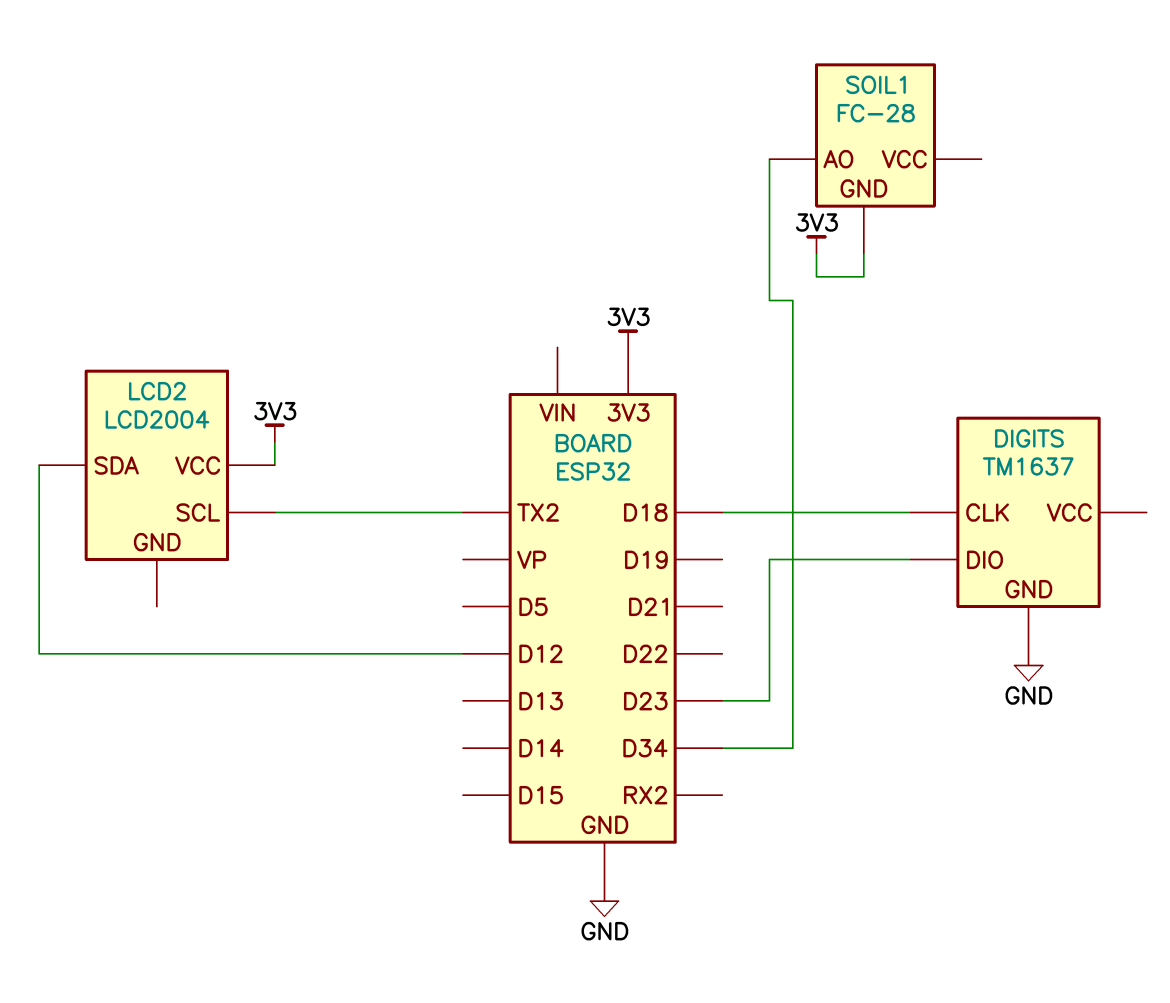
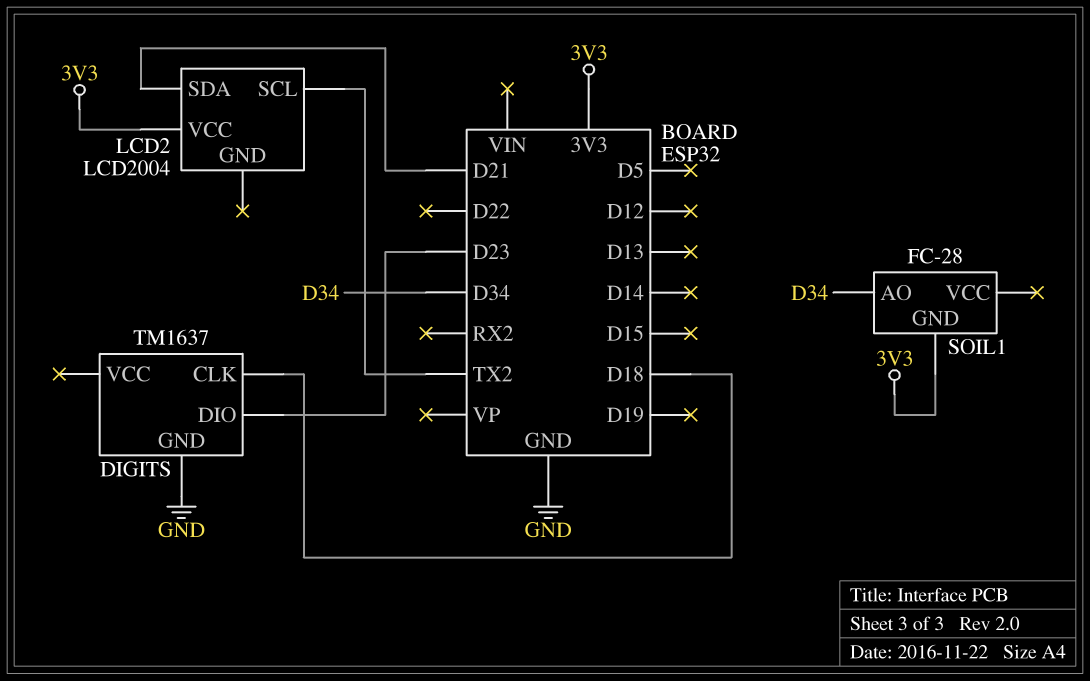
LCD2 pin SDA: D12 -> D21

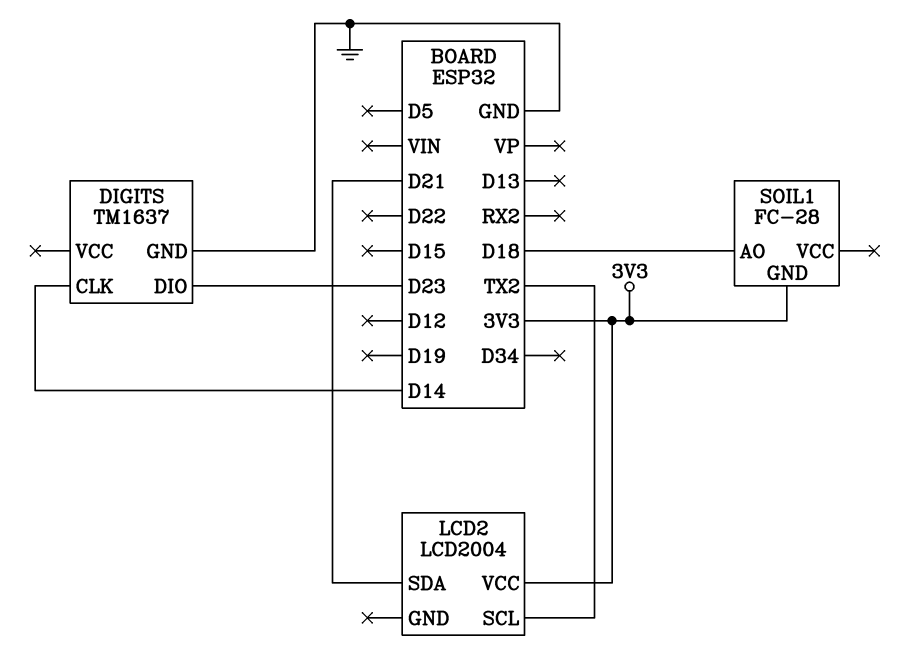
DIGITS pin CLK: D18 -> D14
SOIL1 pin AO: D34 -> D18

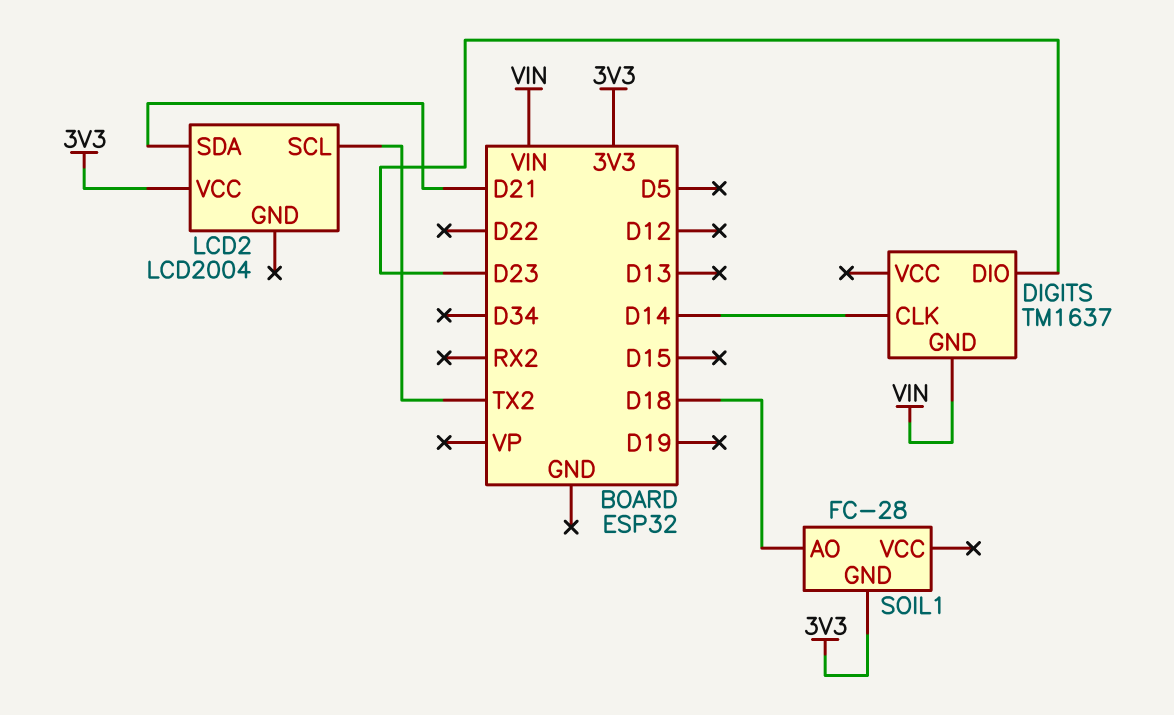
DIGITS pin GND: GND -> VIN

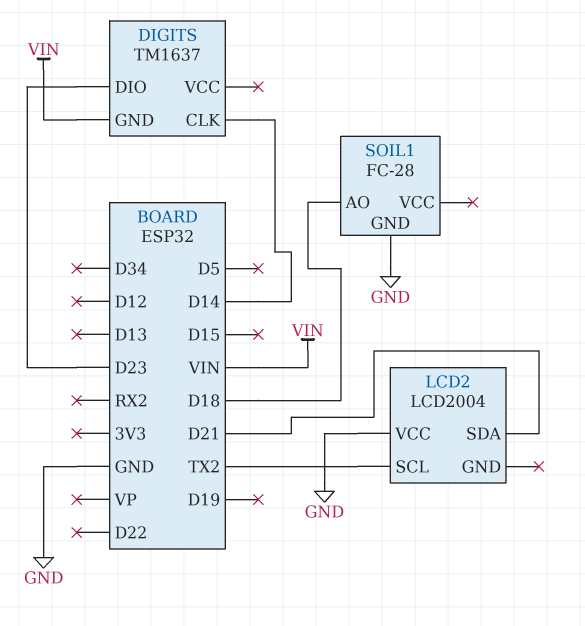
LCD2 pin VCC: 3V3 -> GND
SOIL1 pin GND: 3V3 -> GND

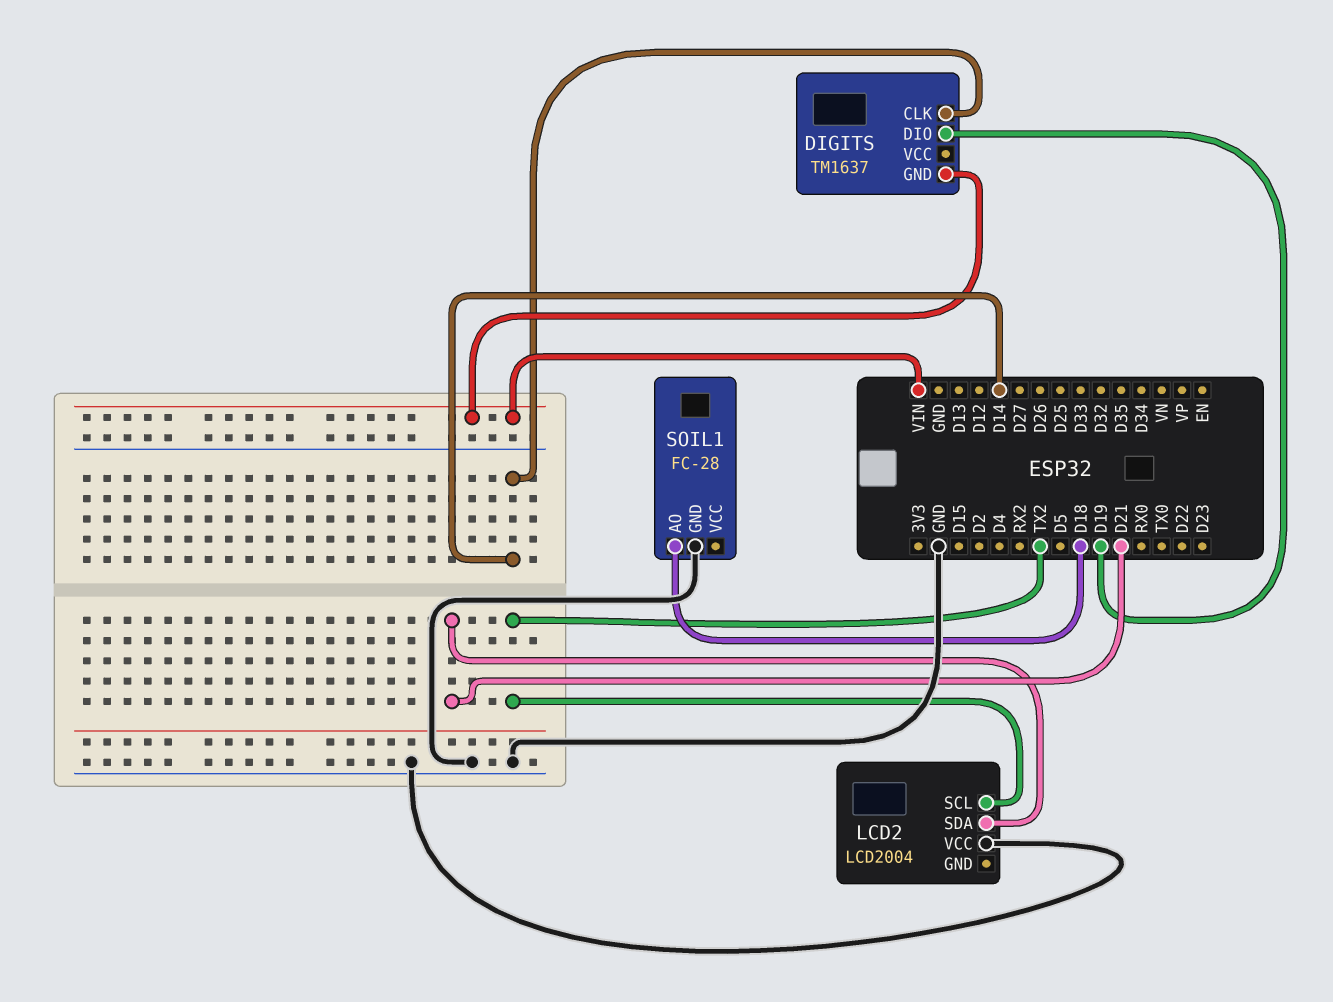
DIGITS pin DIO: D23 -> D19

